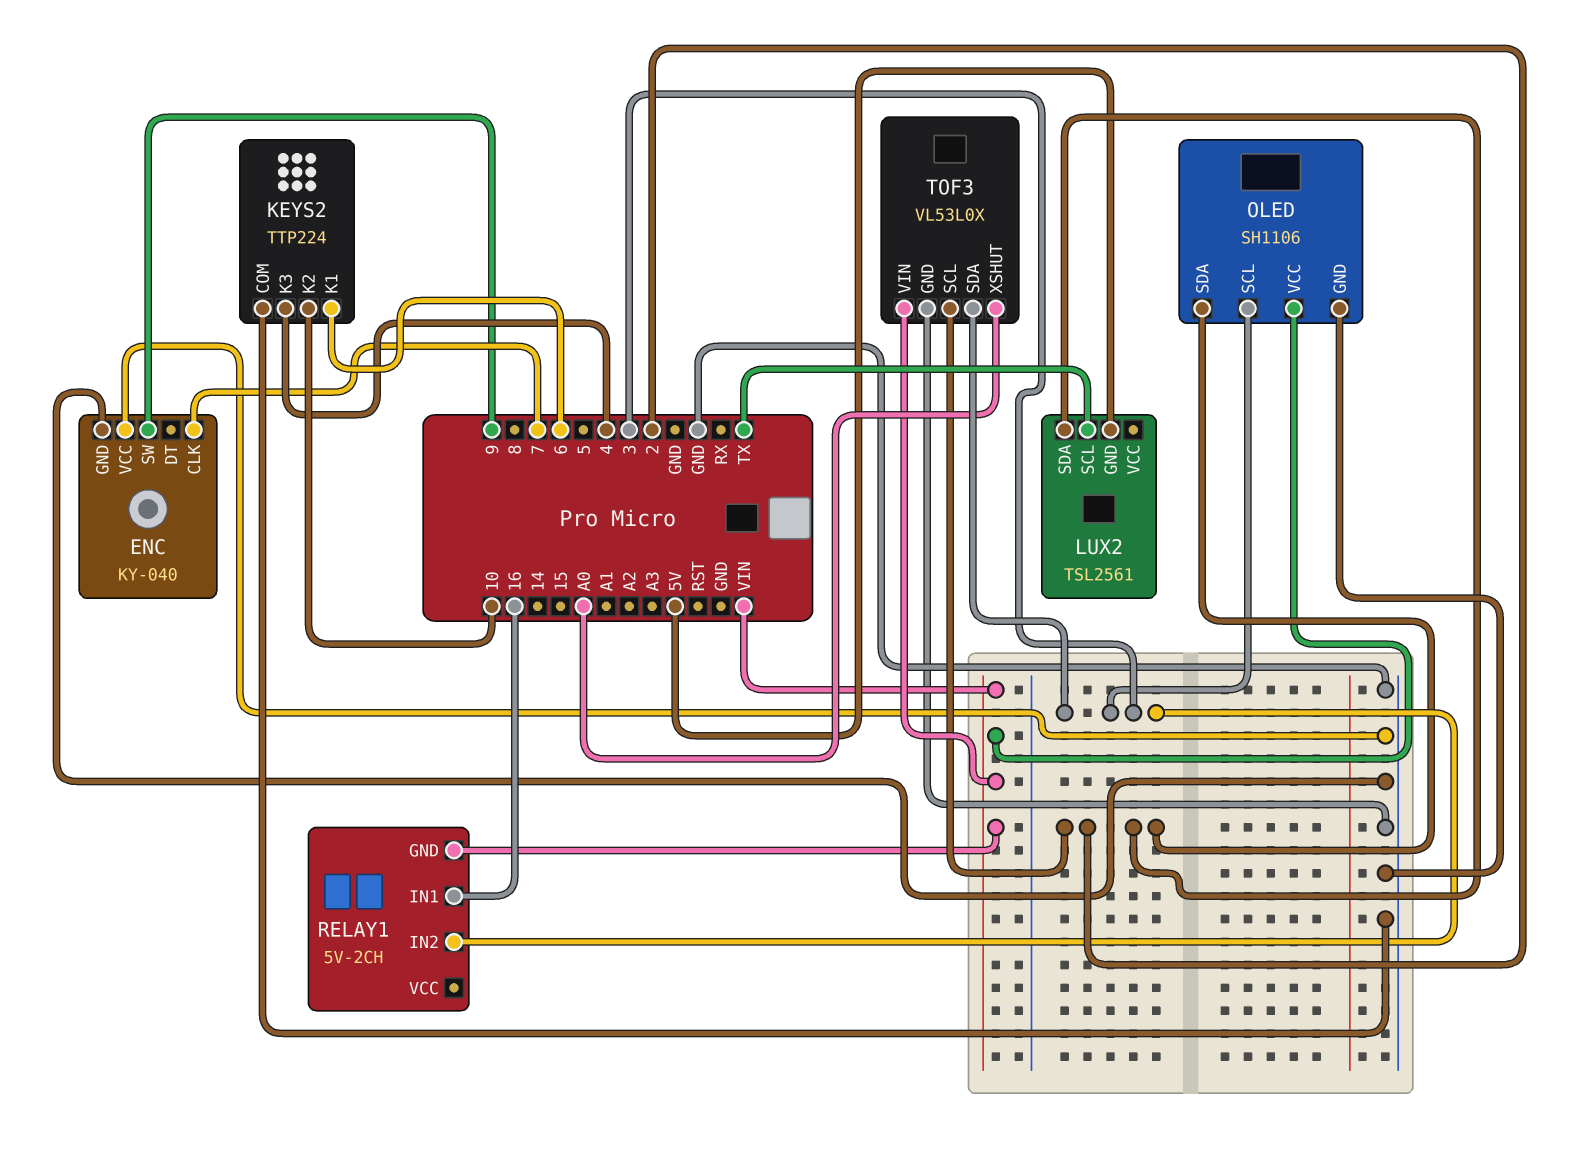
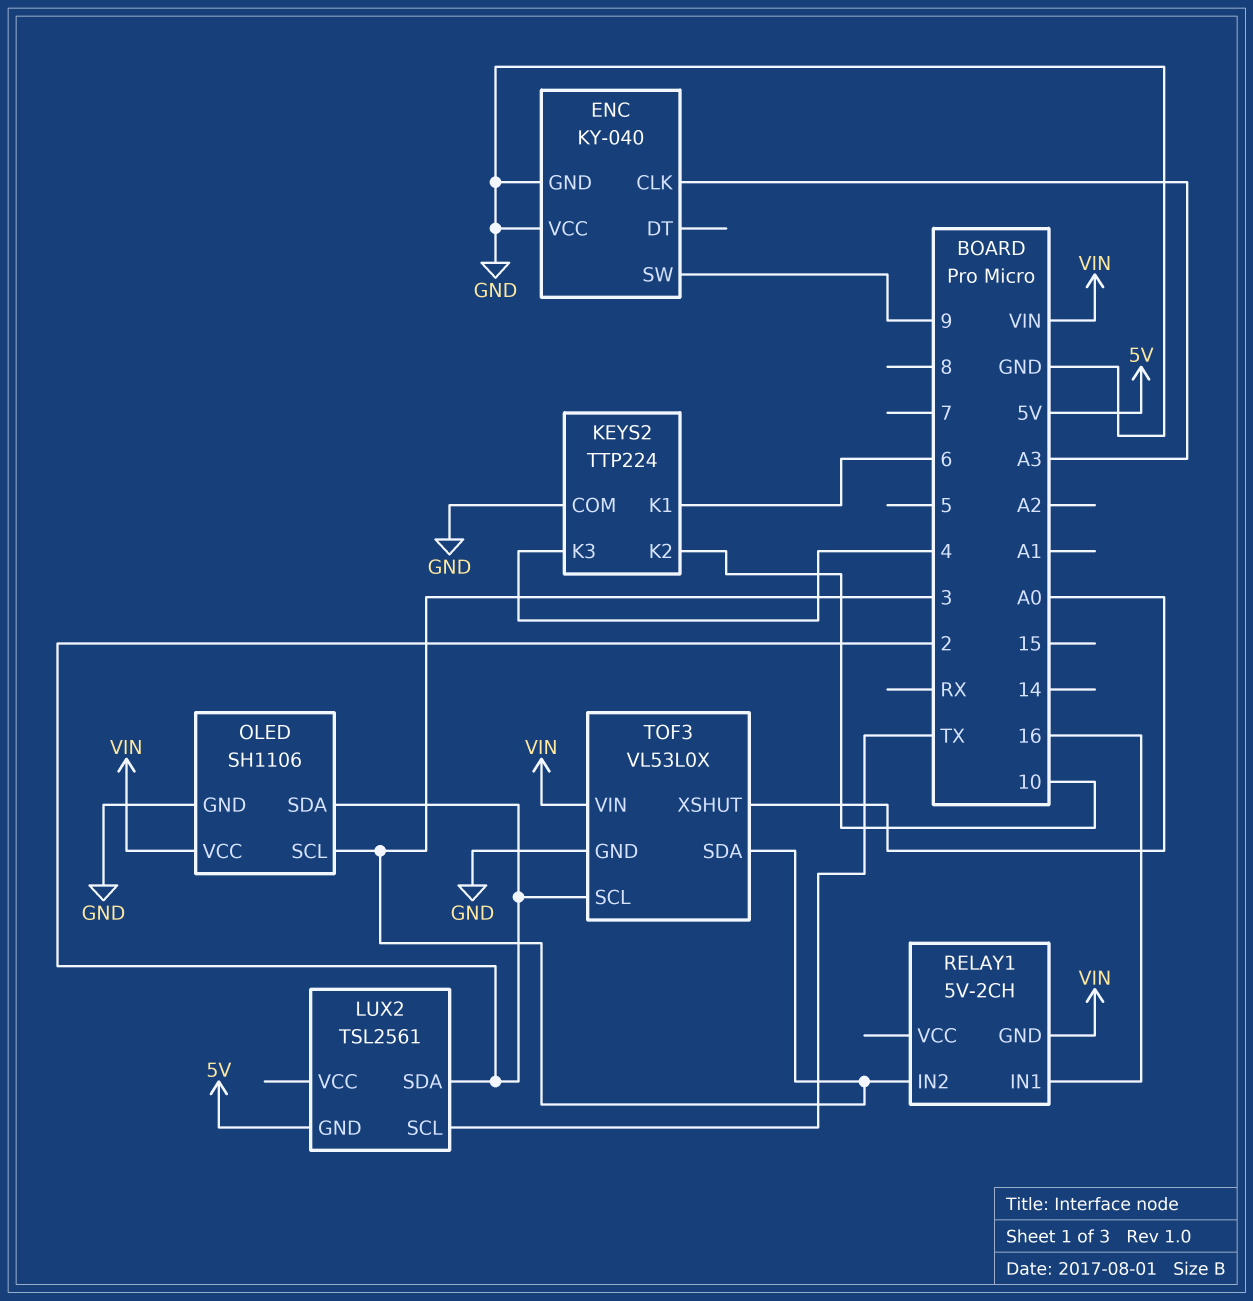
ENC pin CLK: 7 -> A3

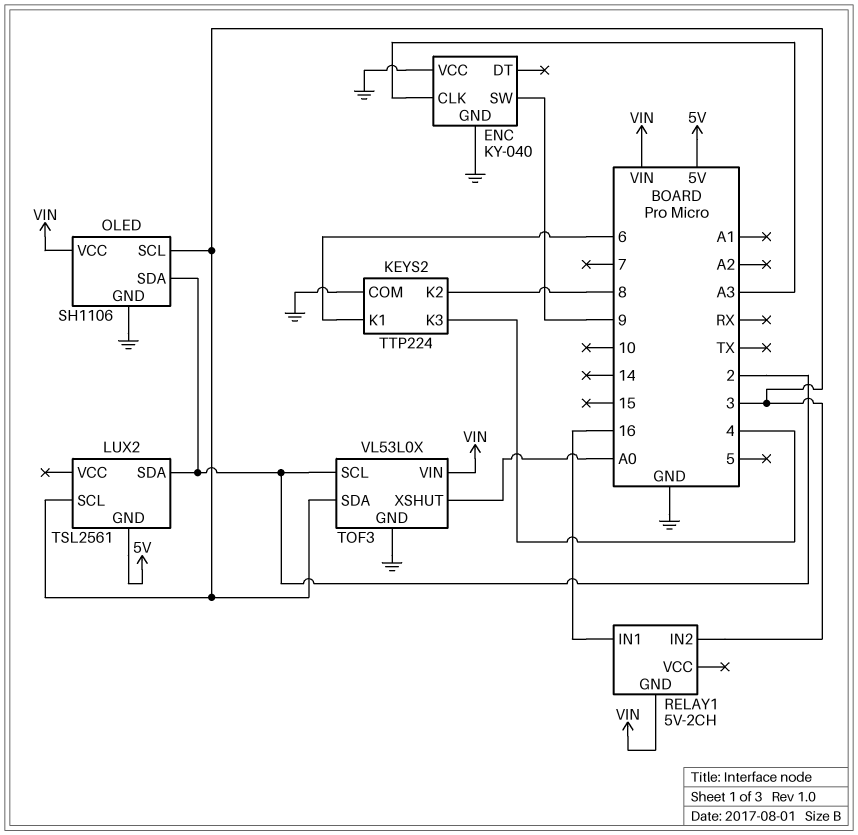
KEYS2 pin K2: 10 -> 8
LUX2 pin SCL: TX -> 3

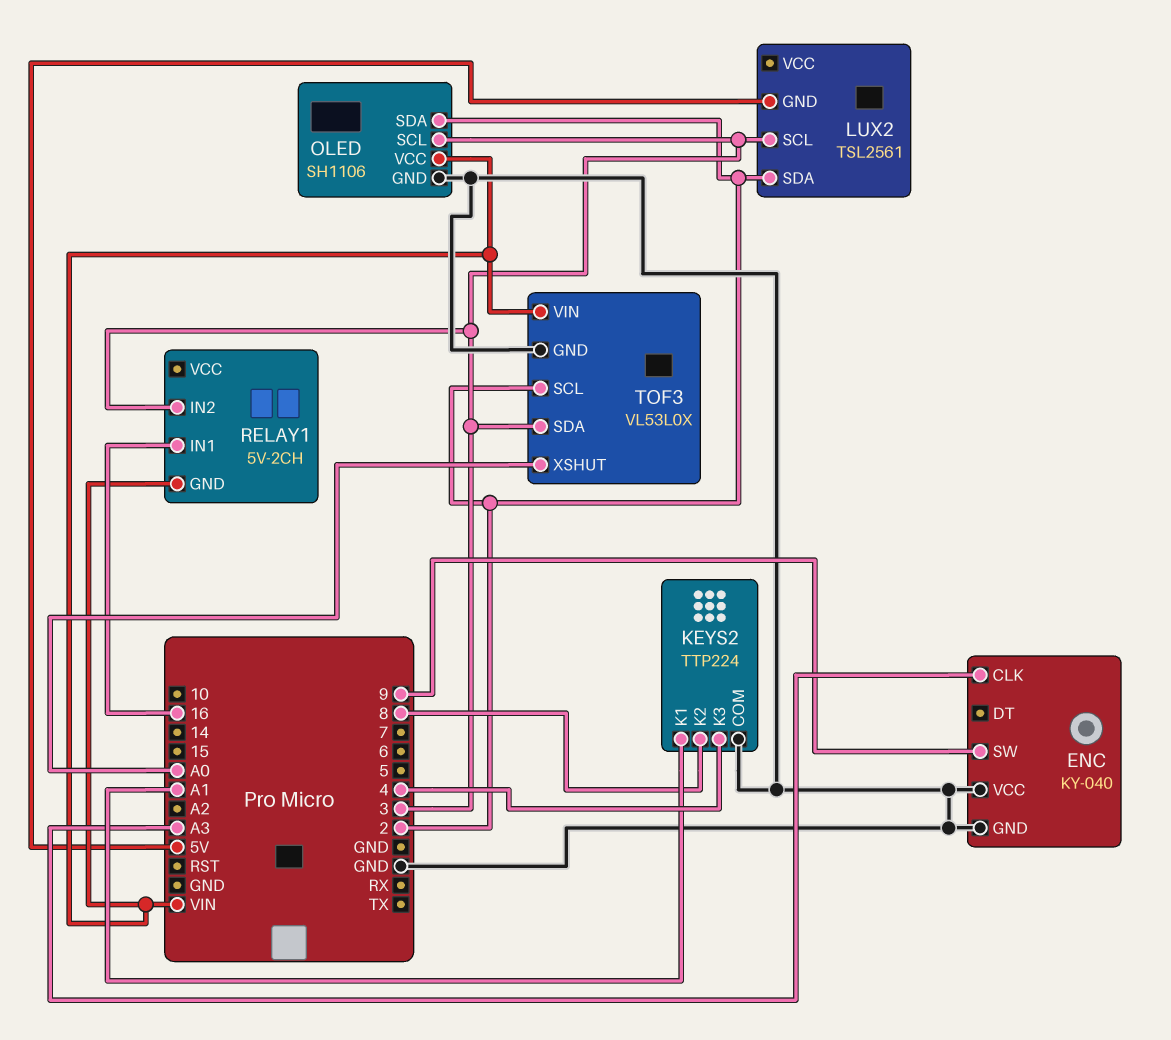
KEYS2 pin K1: 6 -> A1

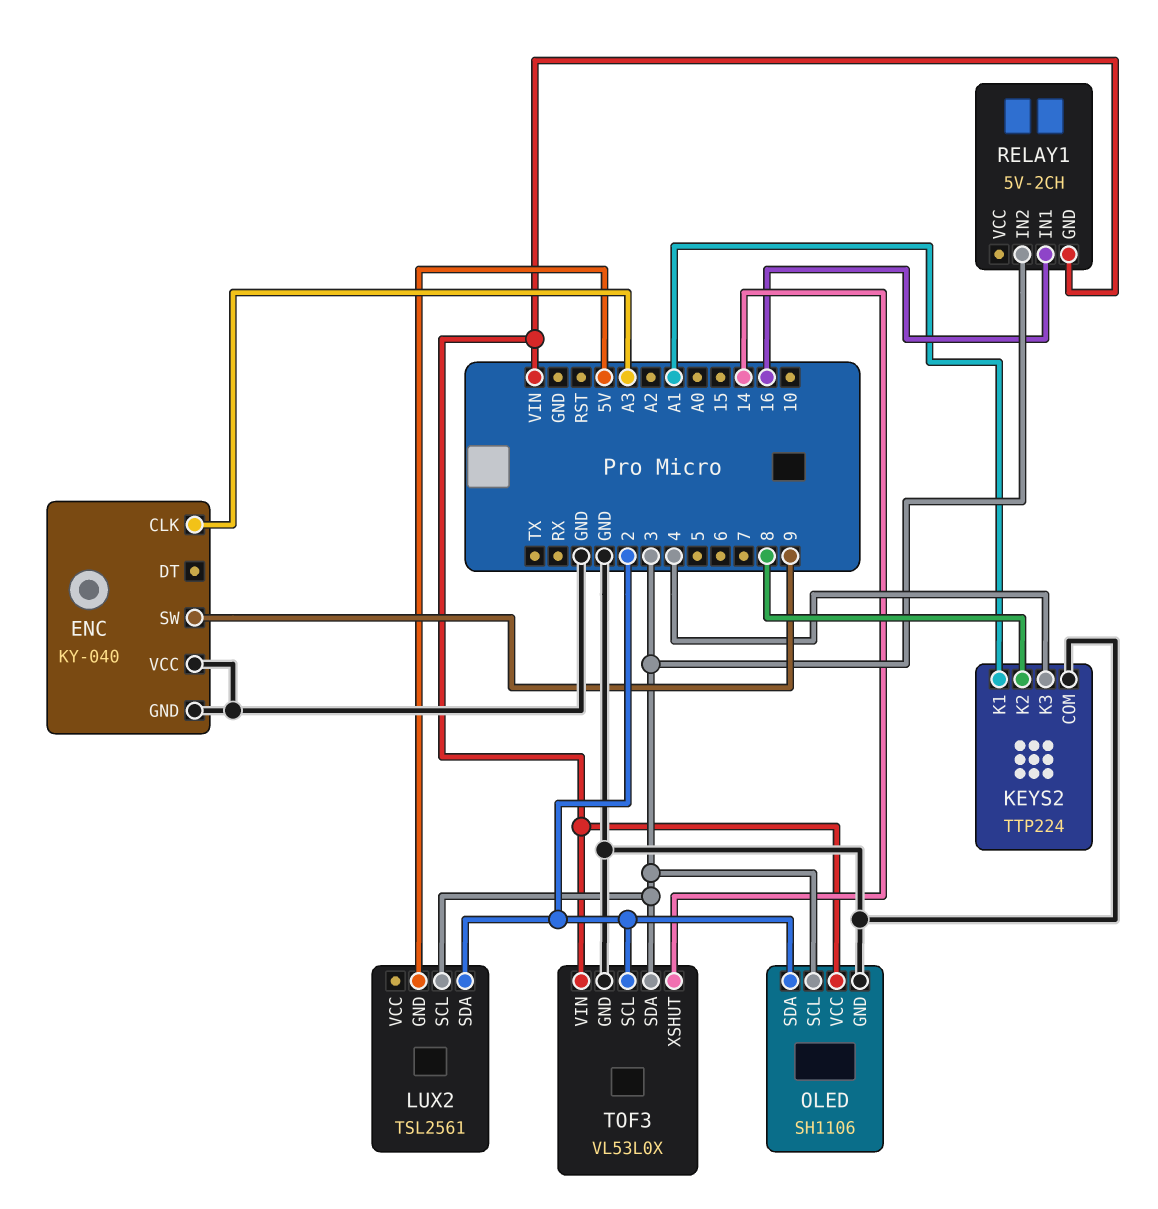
TOF3 pin XSHUT: A0 -> 14

